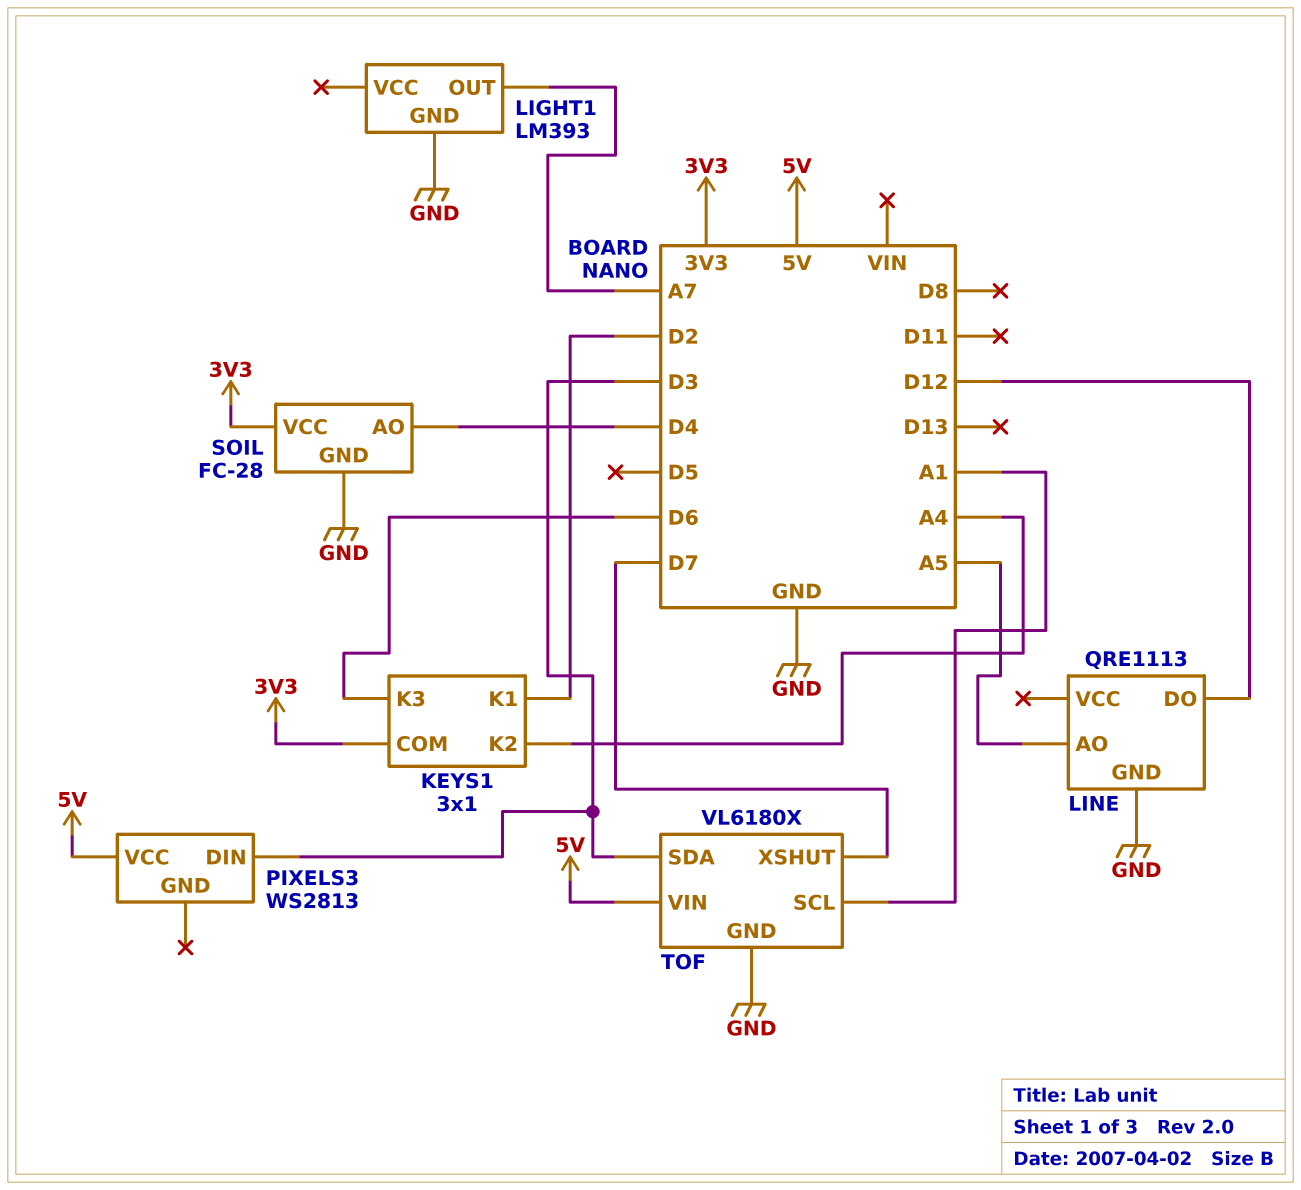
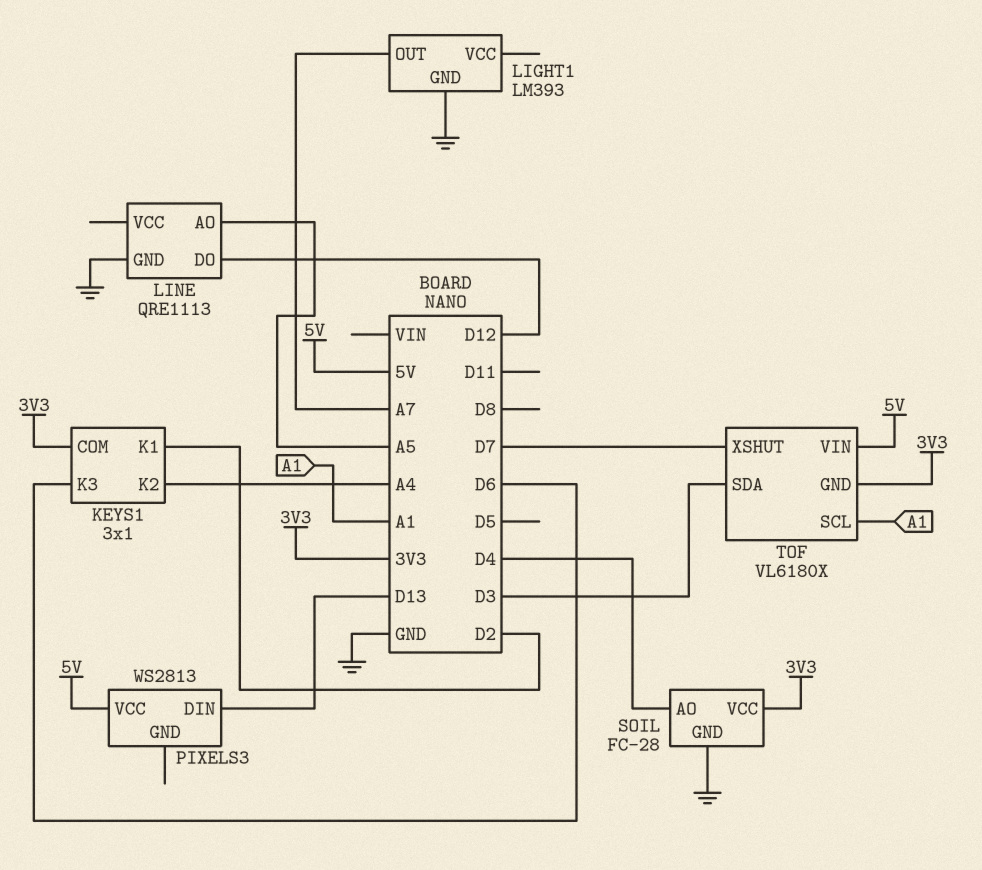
PIXELS3 pin DIN: D3 -> D13
TOF pin GND: GND -> 3V3

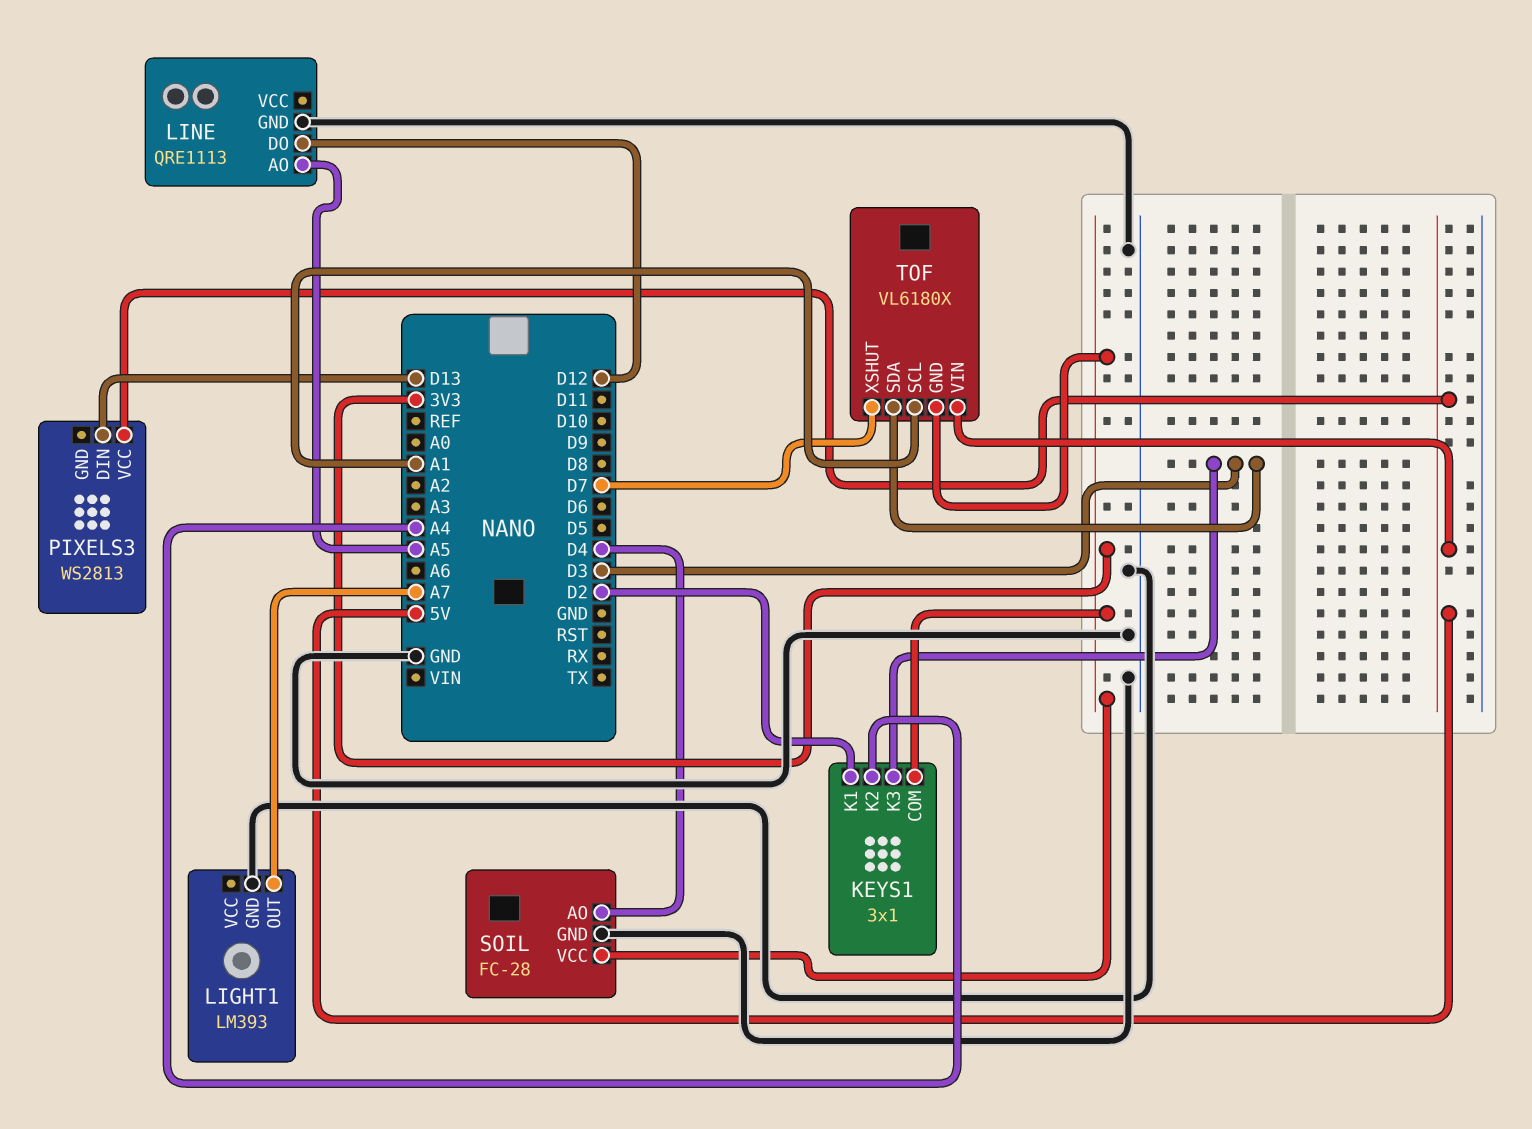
KEYS1 pin K3: D6 -> D3

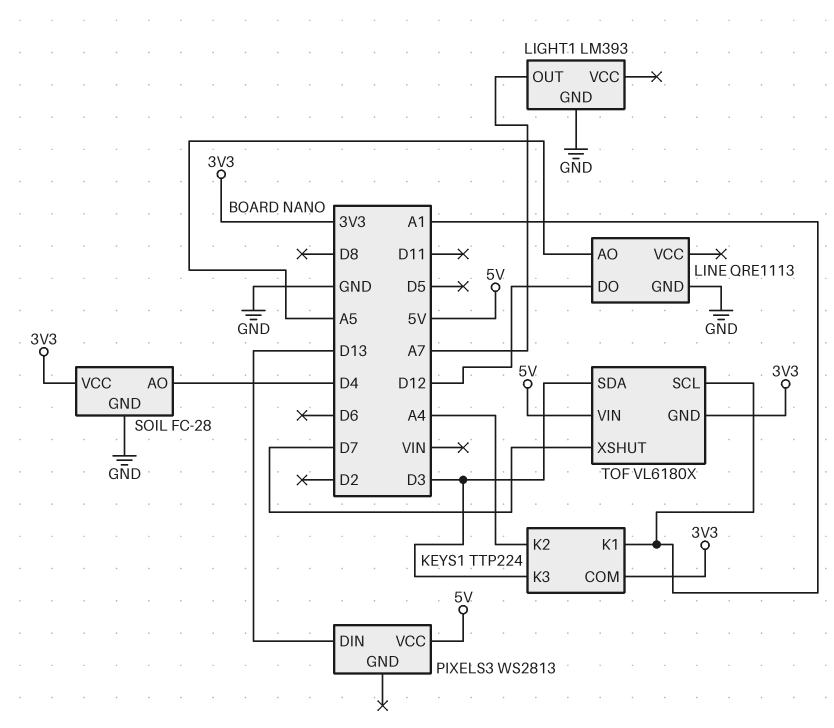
KEYS1: 3x1 -> TTP224
KEYS1 pin K1: D2 -> A1

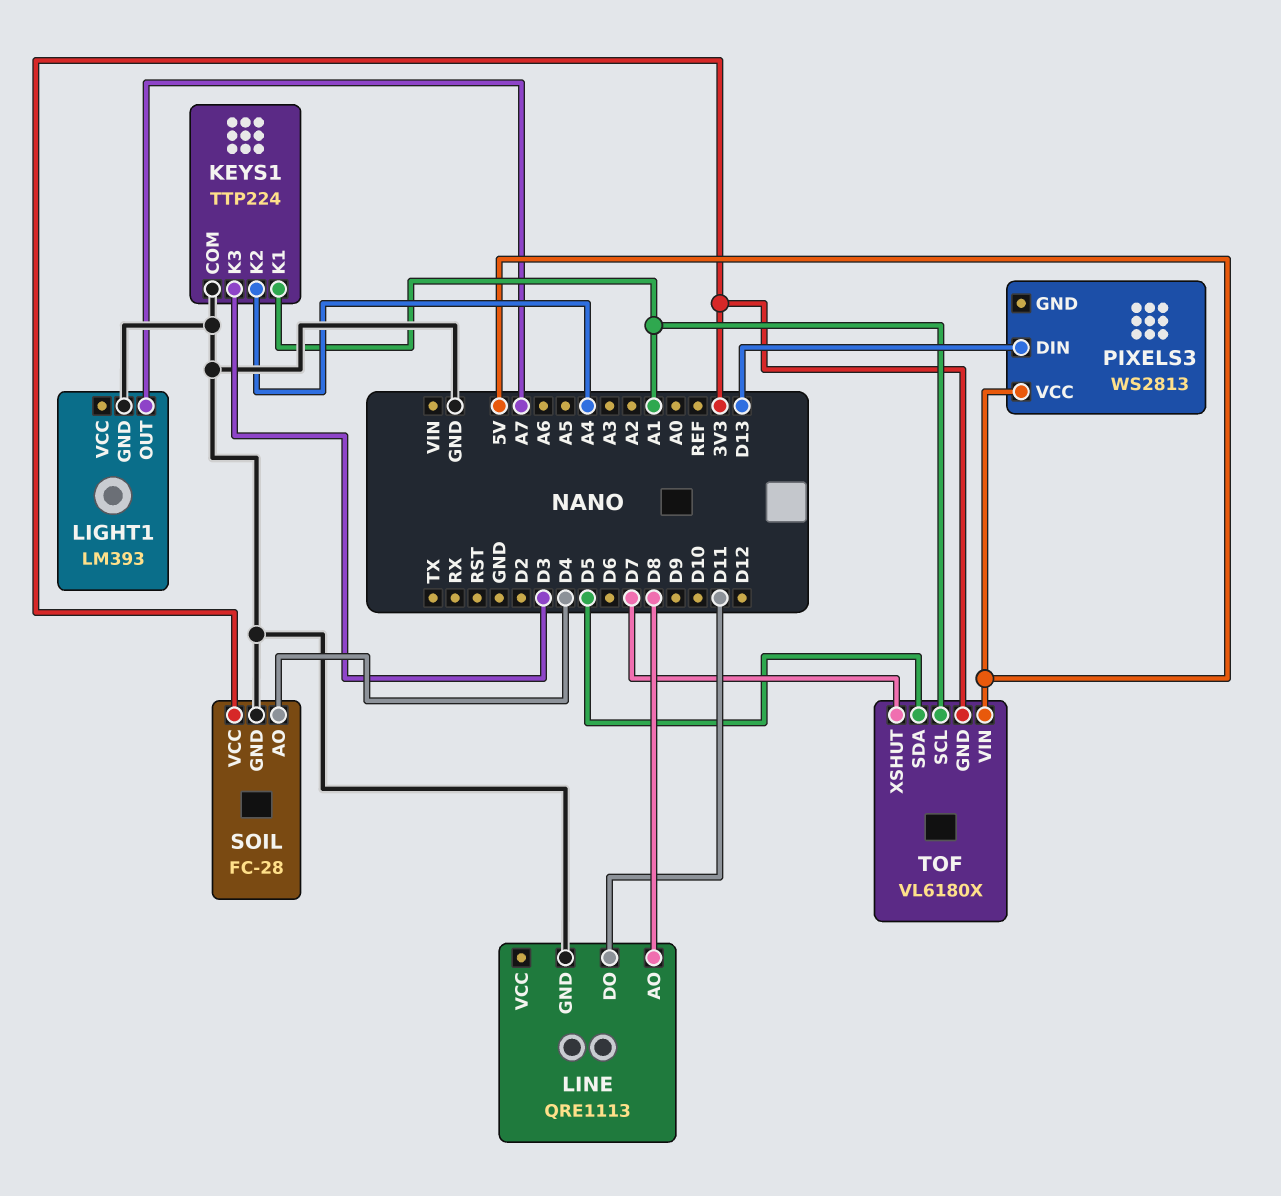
KEYS1 pin COM: 3V3 -> GND
LINE pin AO: A5 -> D8
LINE pin DO: D12 -> D11
TOF pin SDA: D3 -> D5

